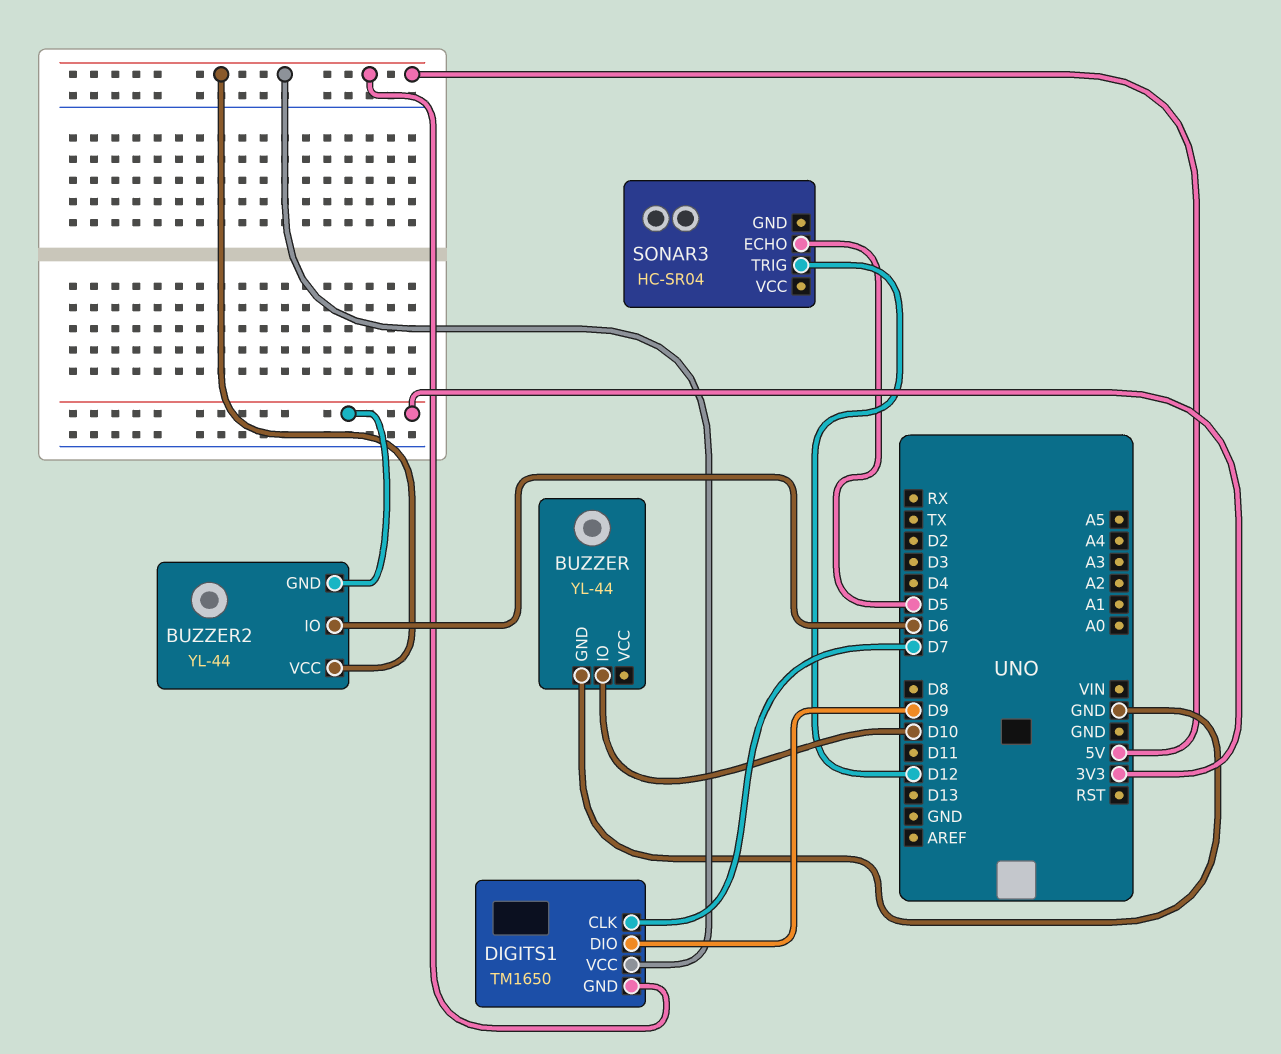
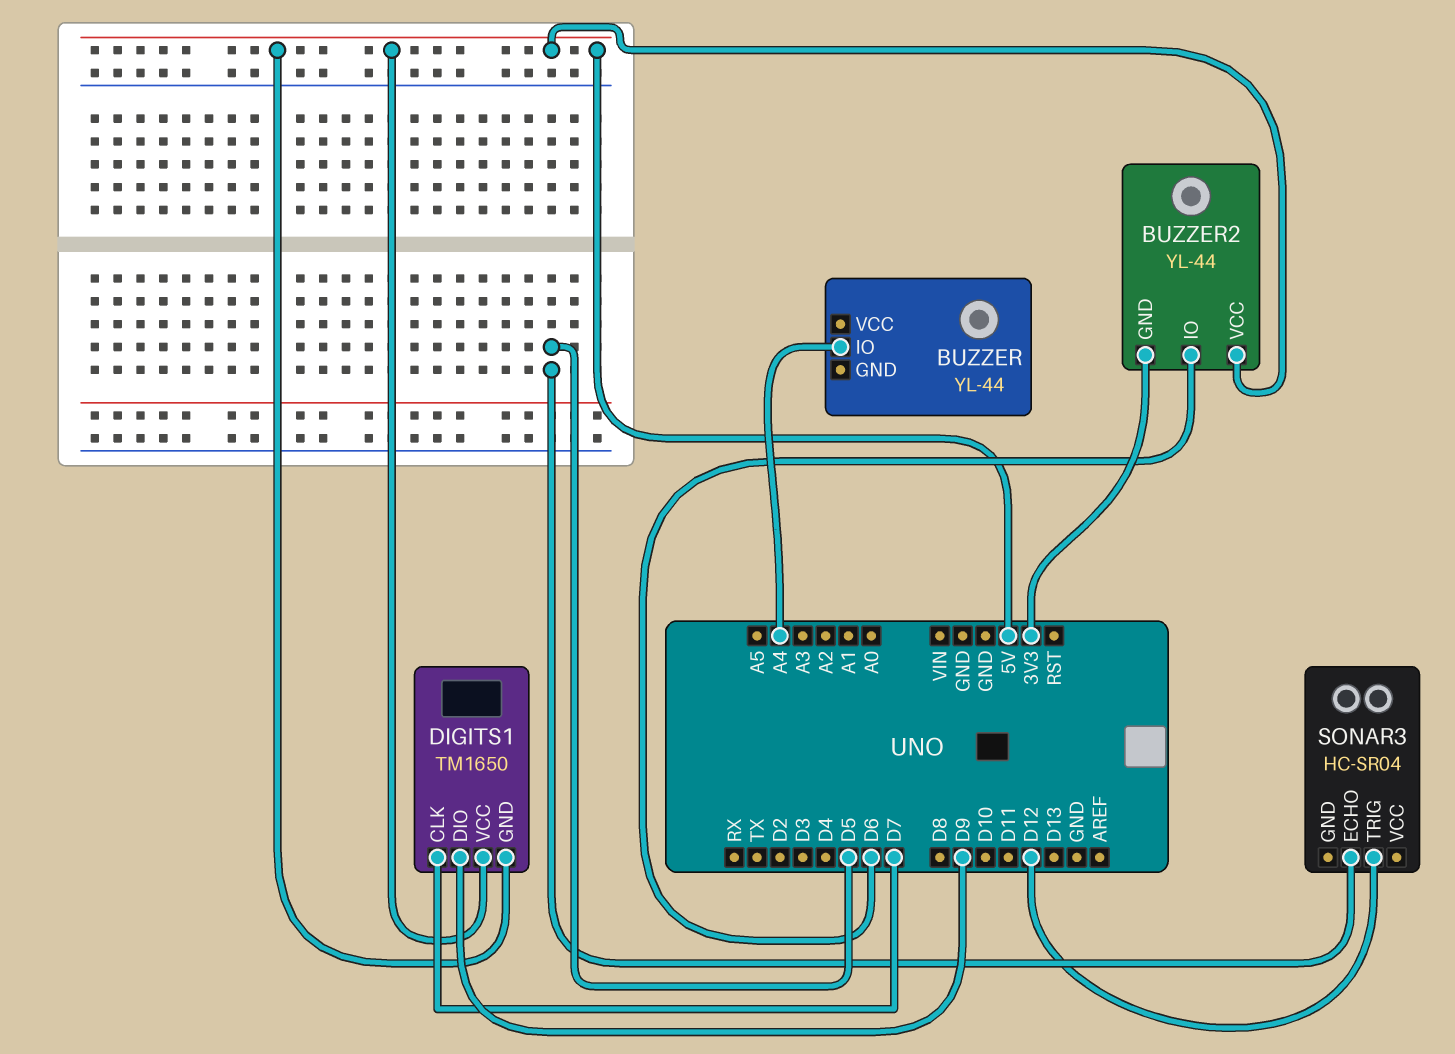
BUZZER pin GND: GND -> none
BUZZER pin IO: D10 -> A4

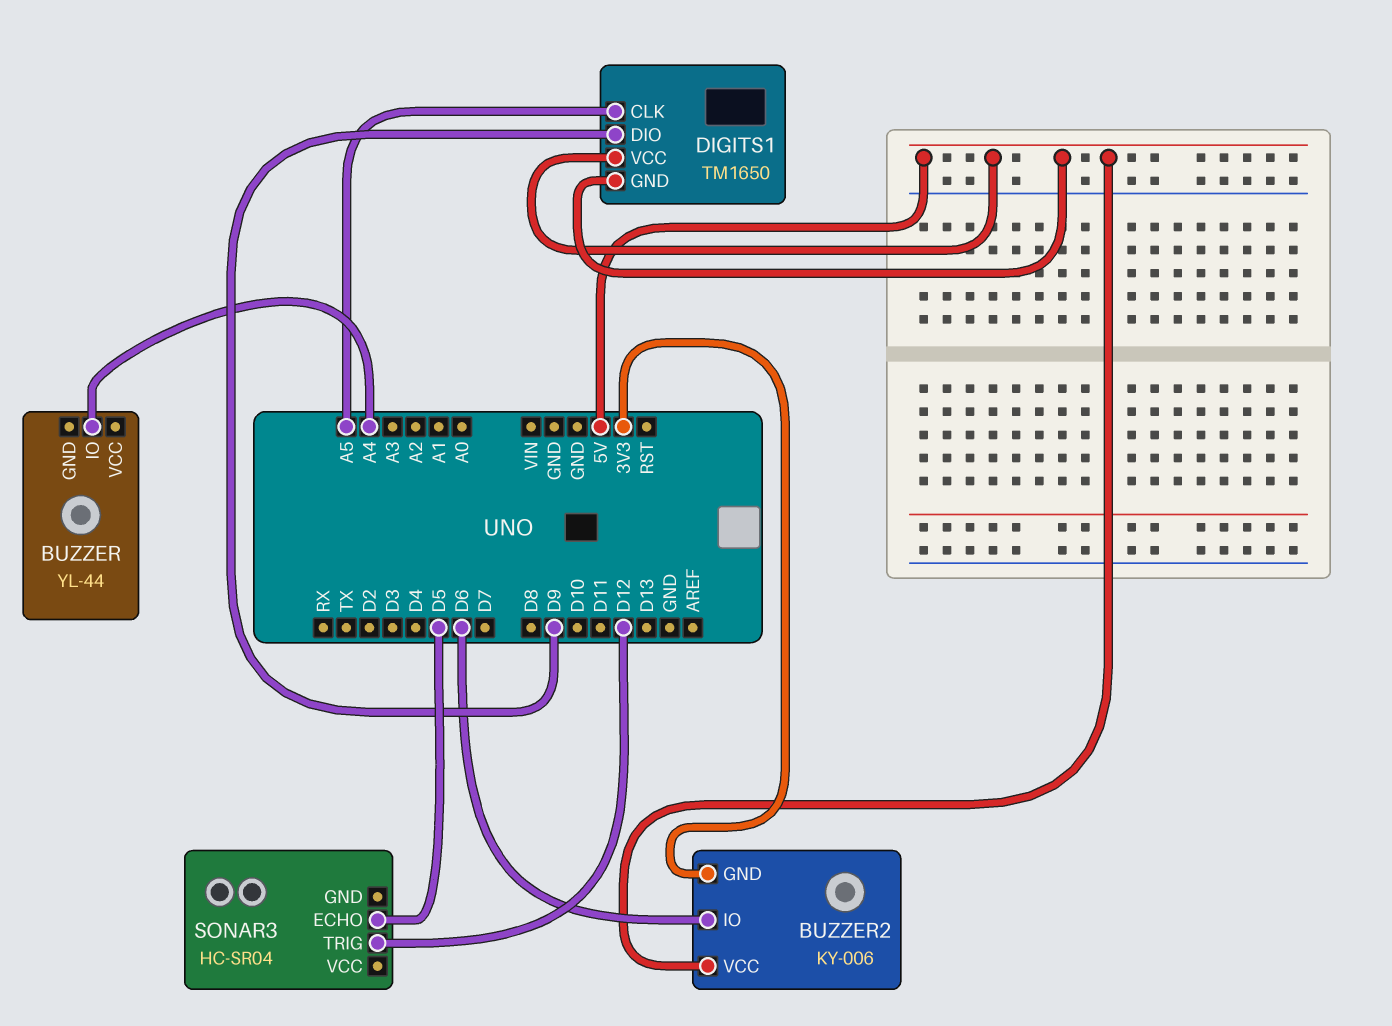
BUZZER2: YL-44 -> KY-006
DIGITS1 pin CLK: D7 -> A5

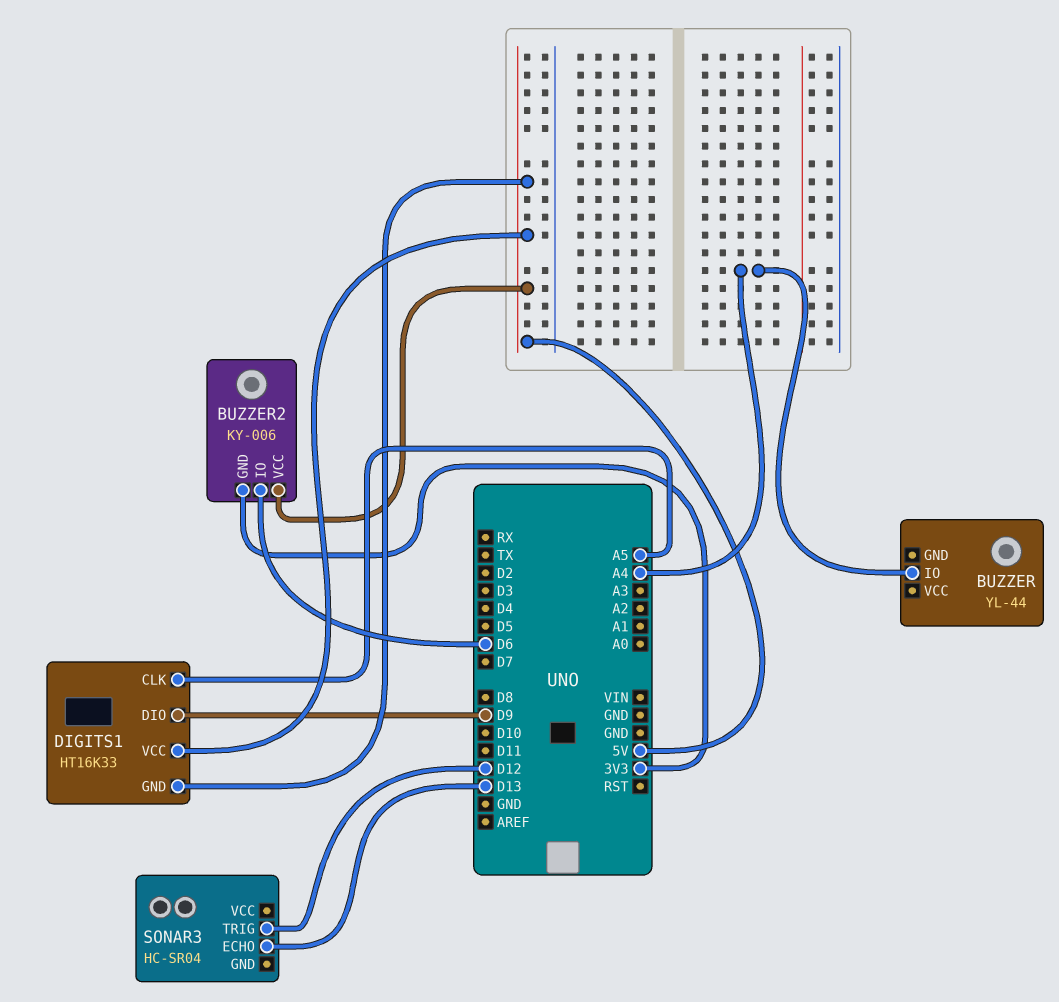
DIGITS1: TM1650 -> HT16K33
SONAR3 pin ECHO: D5 -> D13

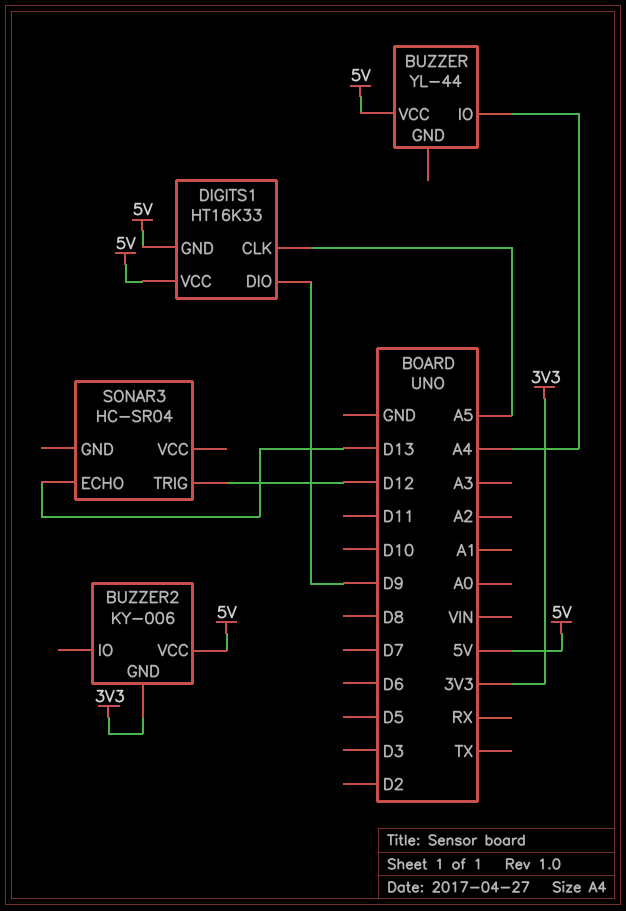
BUZZER pin VCC: none -> 5V
BUZZER2 pin IO: D6 -> none

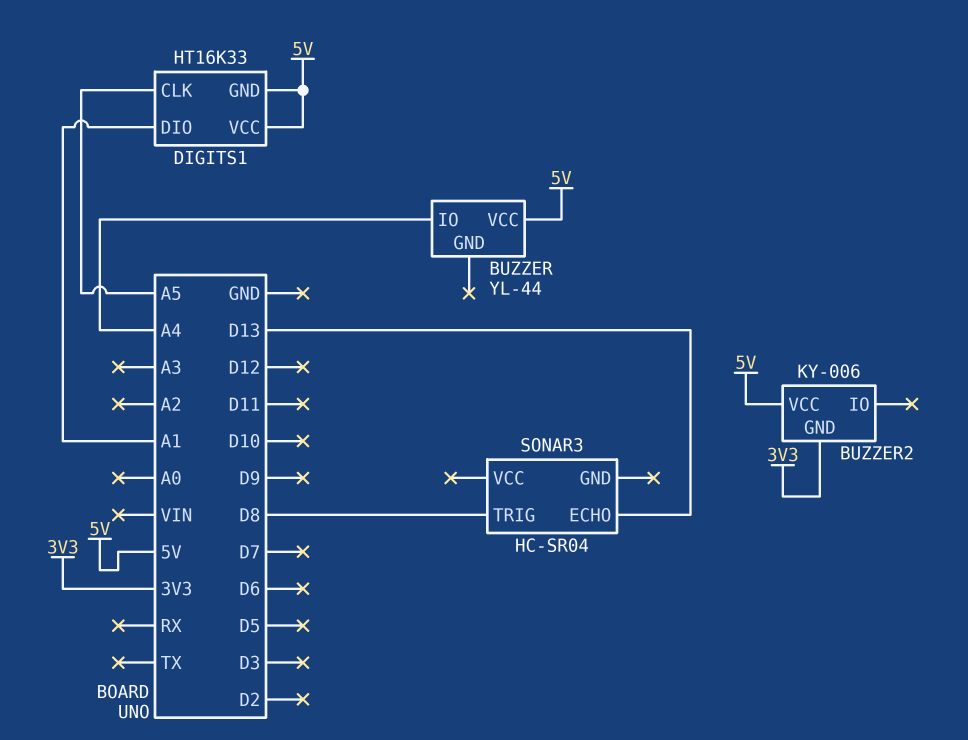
DIGITS1 pin DIO: D9 -> A1
SONAR3 pin TRIG: D12 -> D8

